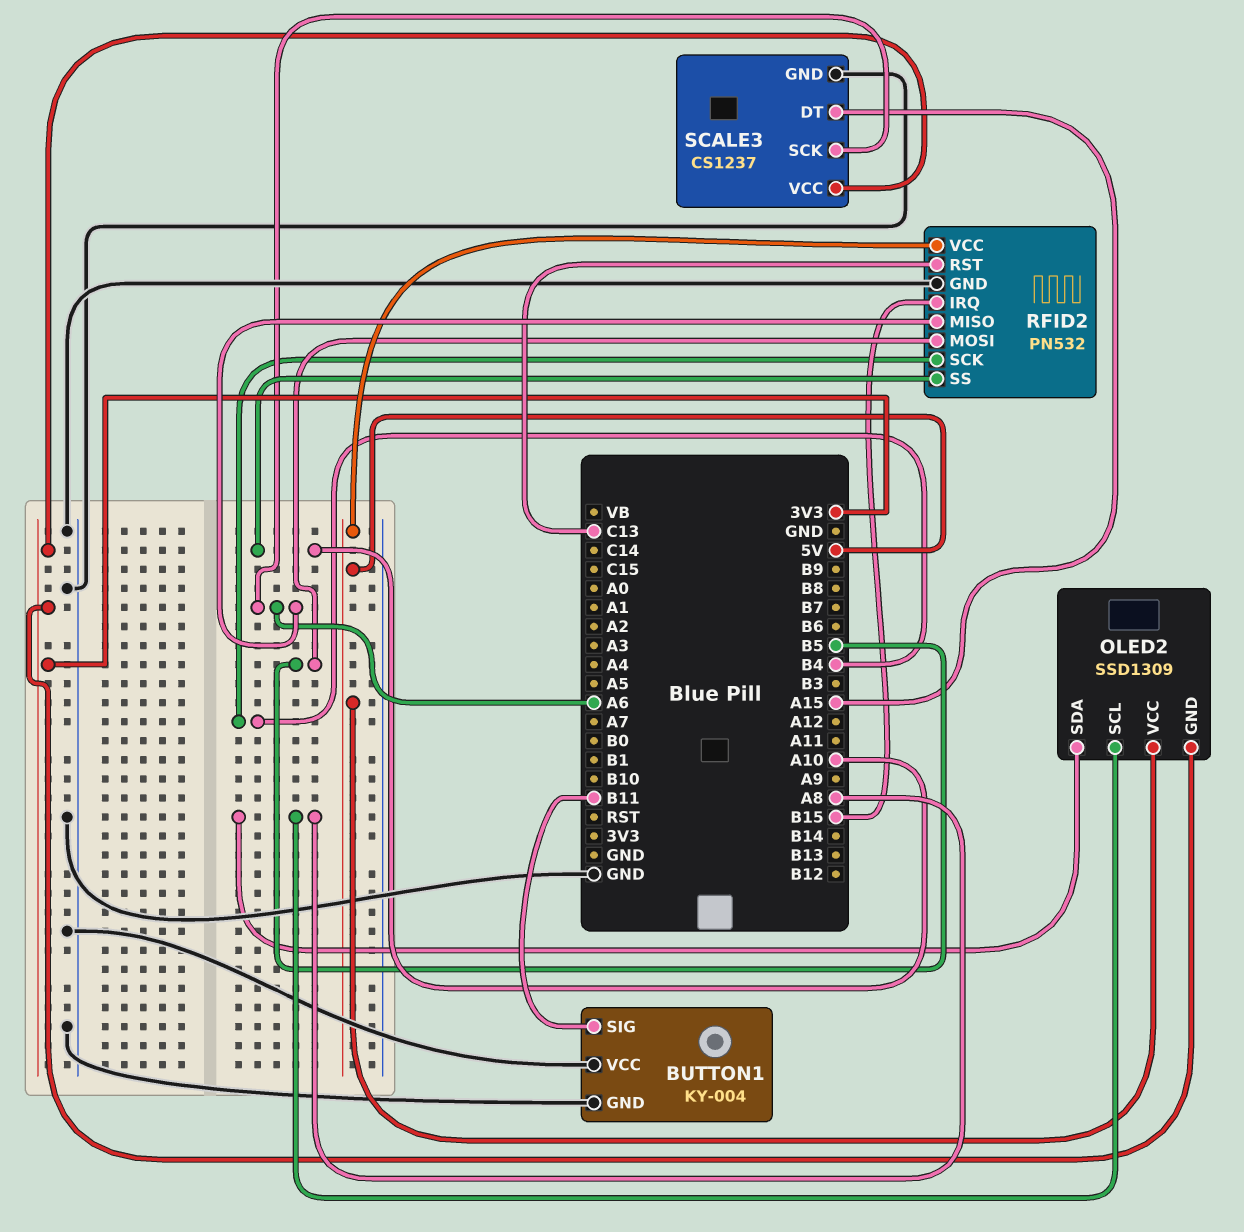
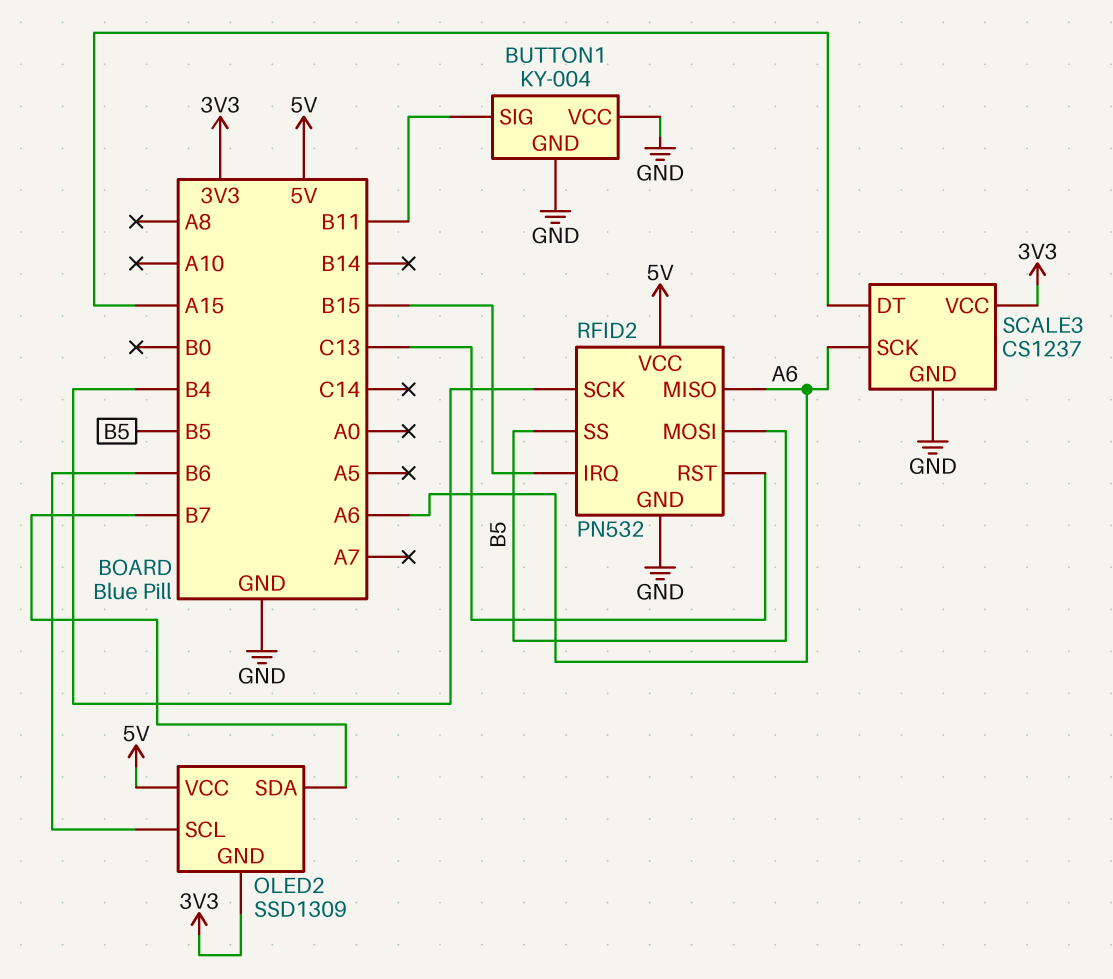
OLED2 pin SCL: A8 -> B6
OLED2 pin SDA: A8 -> B7
RFID2 pin SS: A10 -> B5

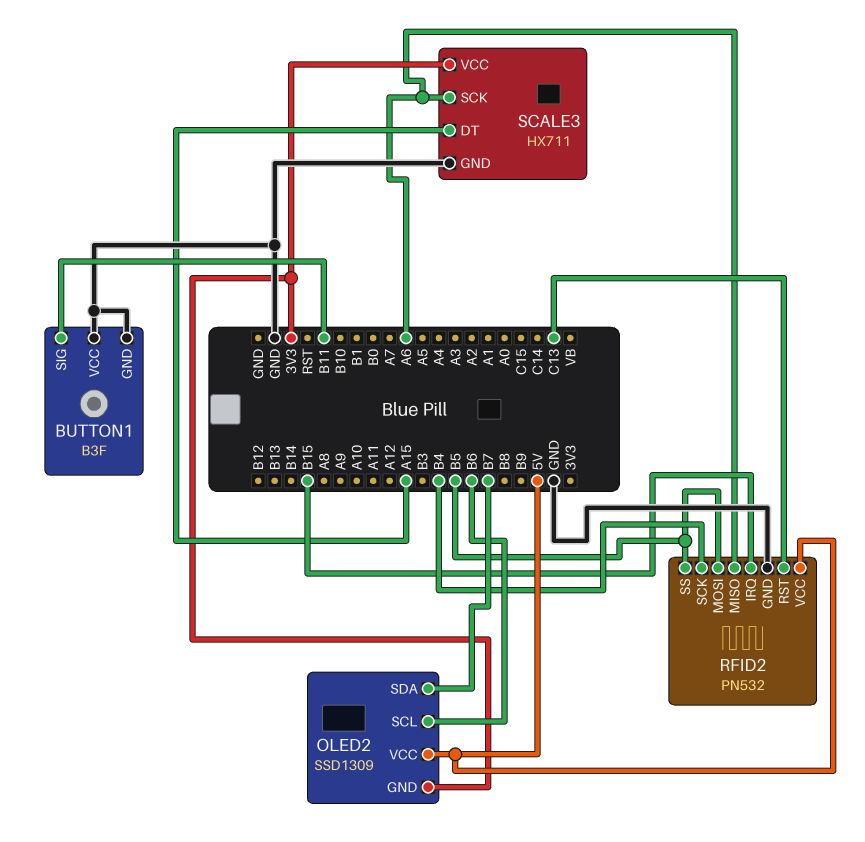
BUTTON1: KY-004 -> B3F
SCALE3: CS1237 -> HX711

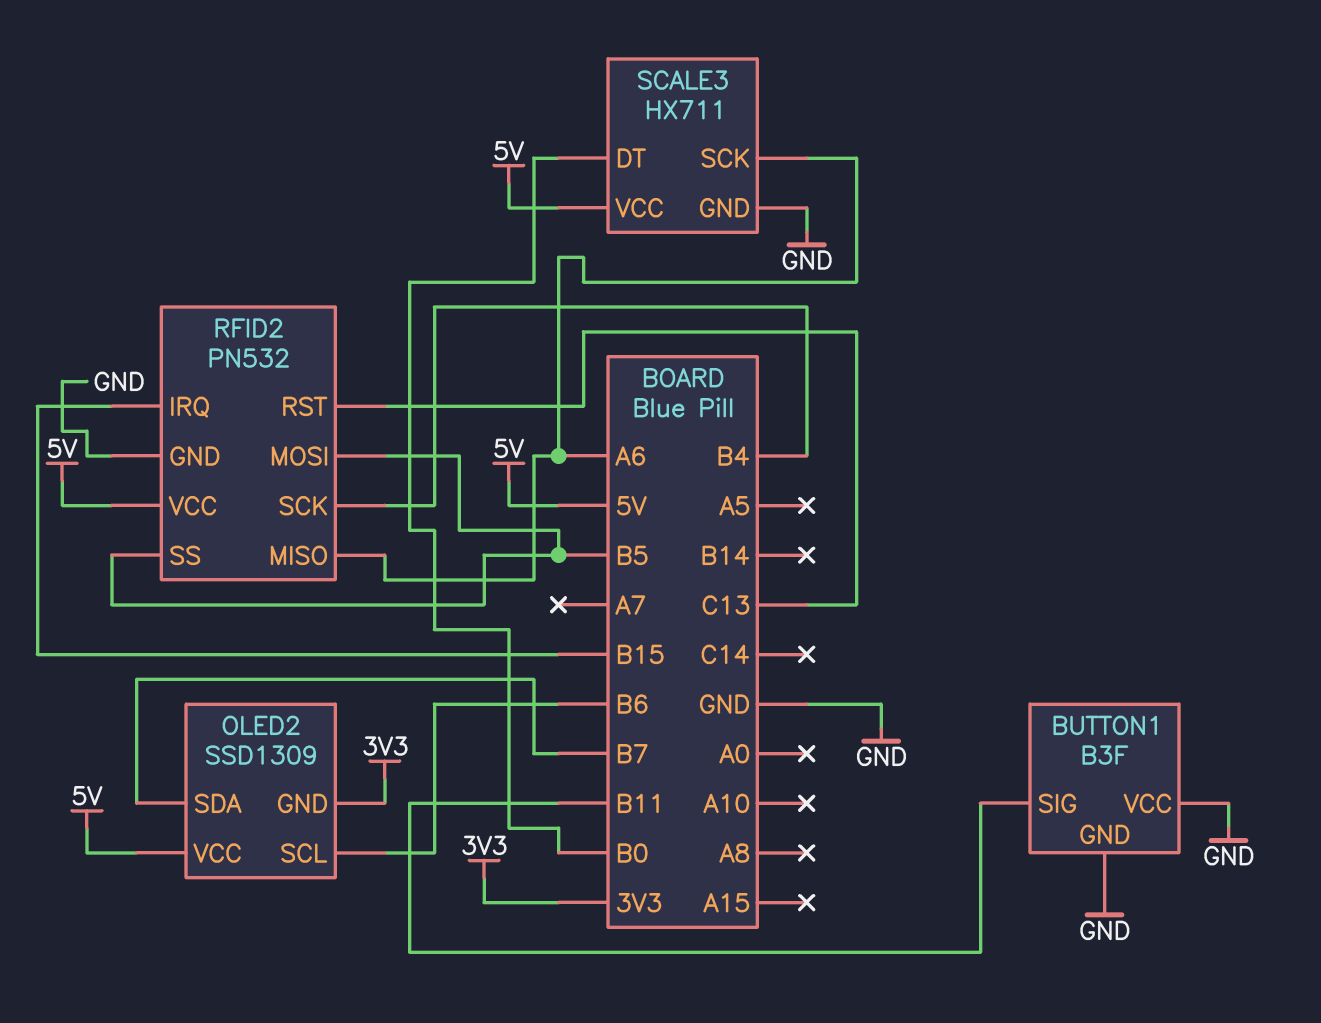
SCALE3 pin DT: A15 -> B0
SCALE3 pin VCC: 3V3 -> 5V

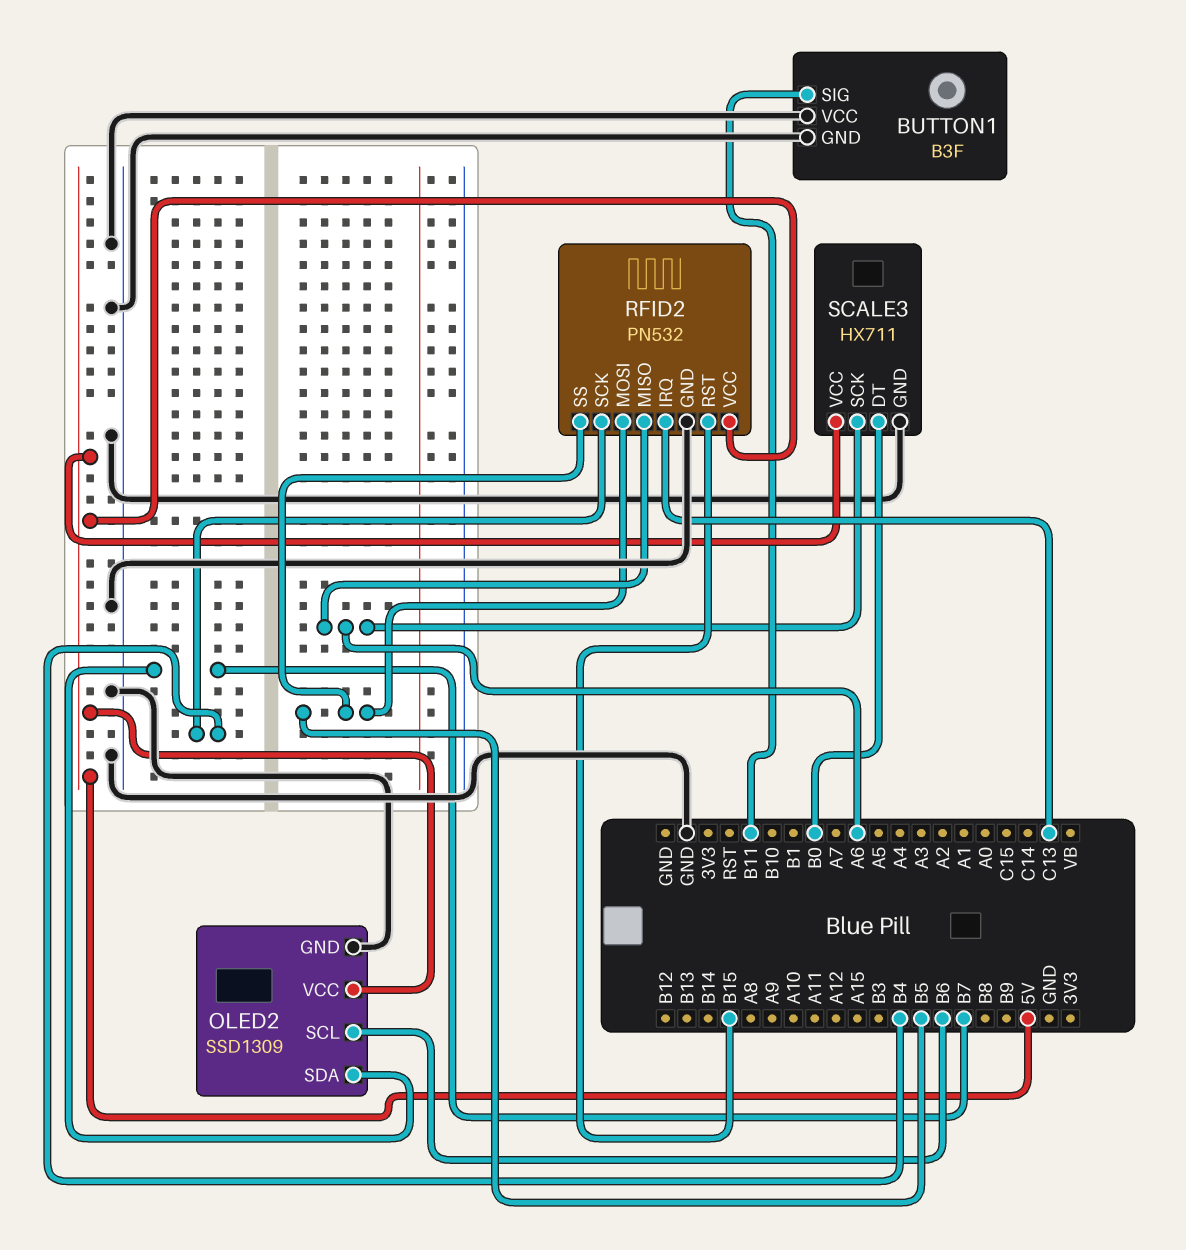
OLED2 pin GND: 3V3 -> GND
RFID2 pin IRQ: B15 -> C13
RFID2 pin RST: C13 -> B15

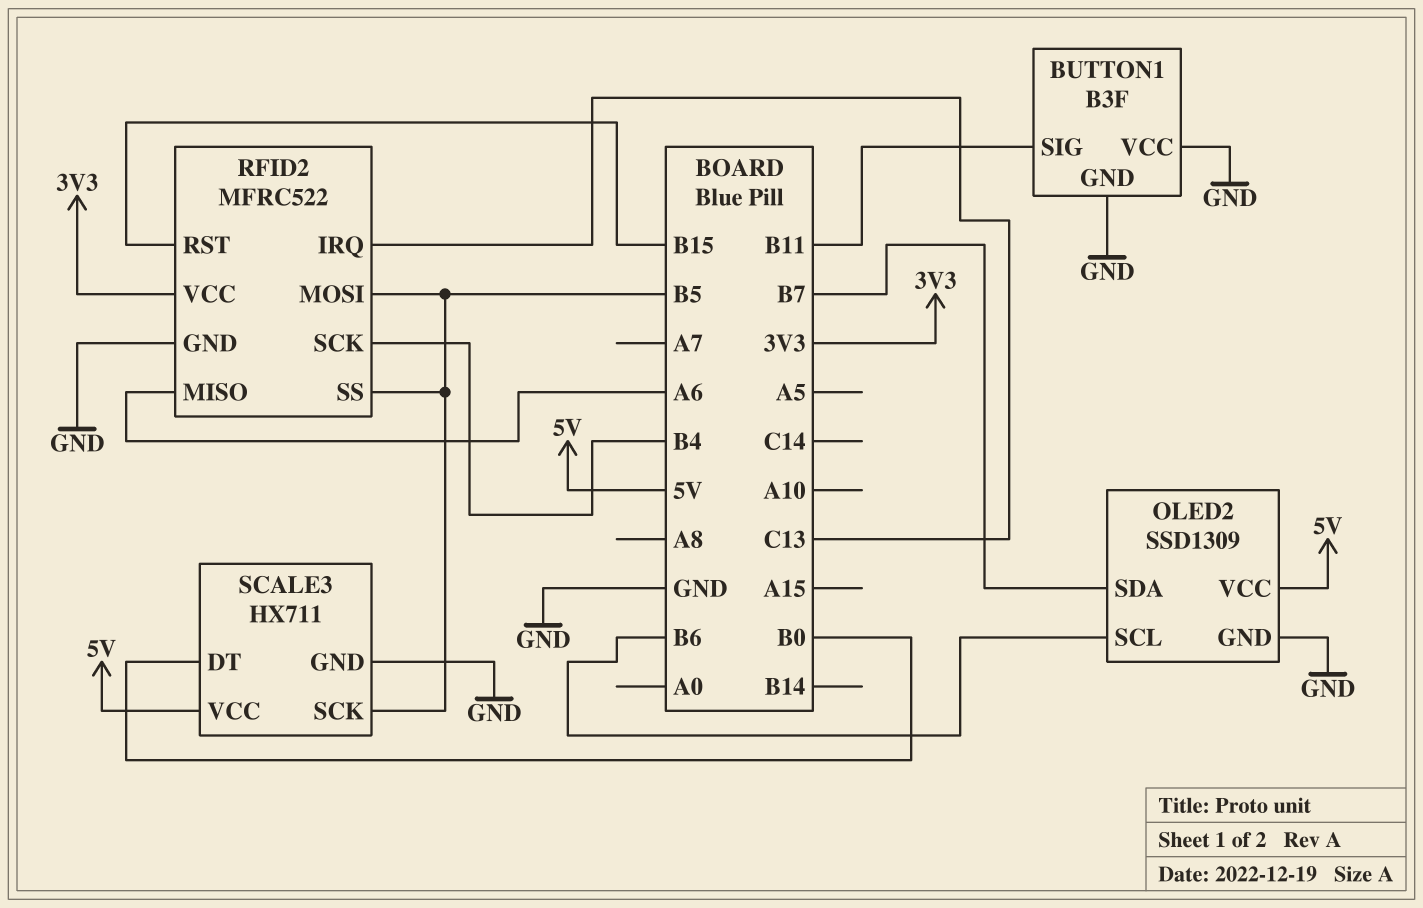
RFID2: PN532 -> MFRC522
RFID2 pin VCC: 5V -> 3V3
SCALE3 pin SCK: A6 -> B5

